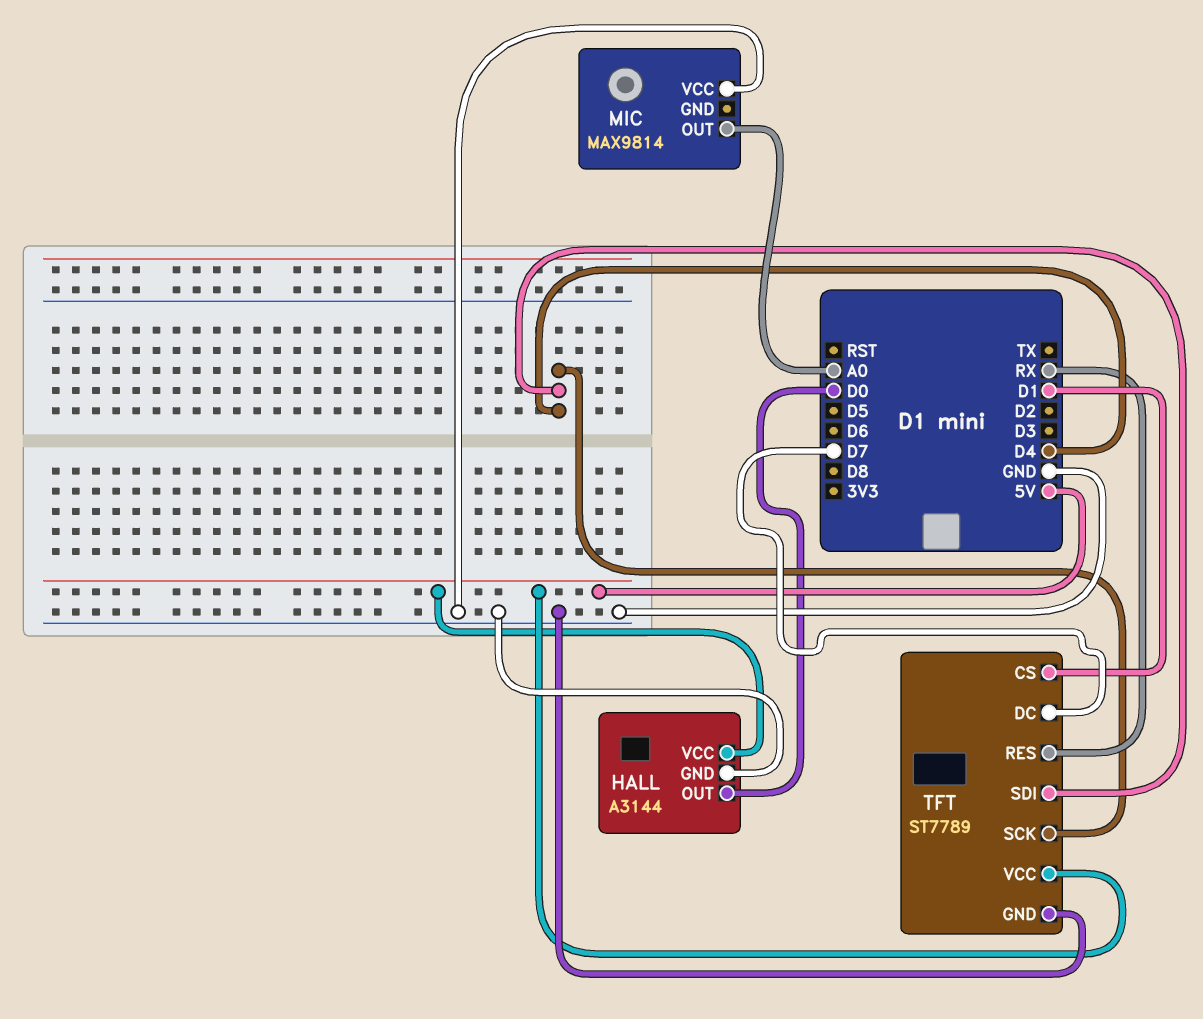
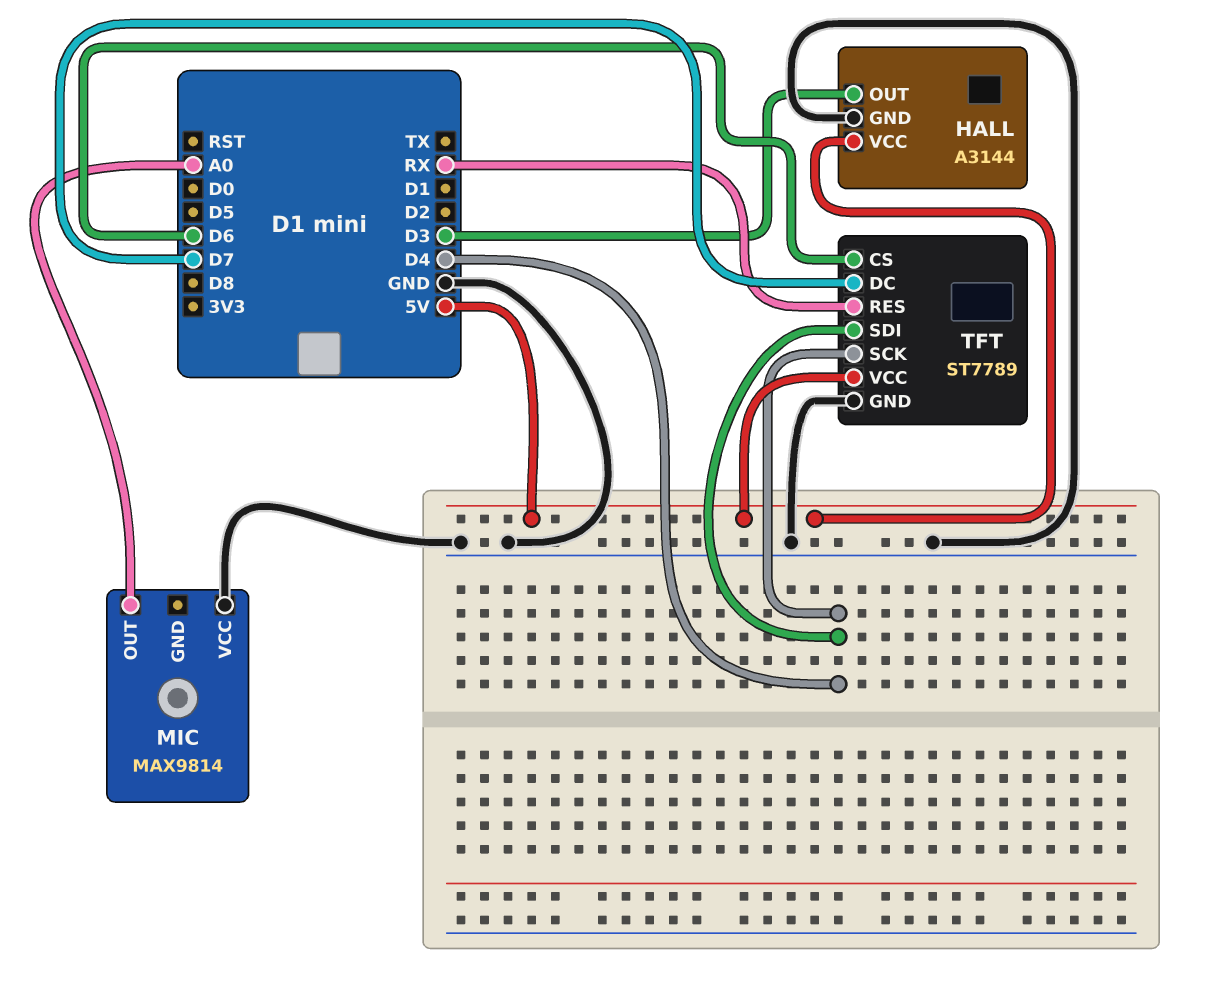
HALL pin OUT: D0 -> D3
TFT pin CS: D1 -> D6

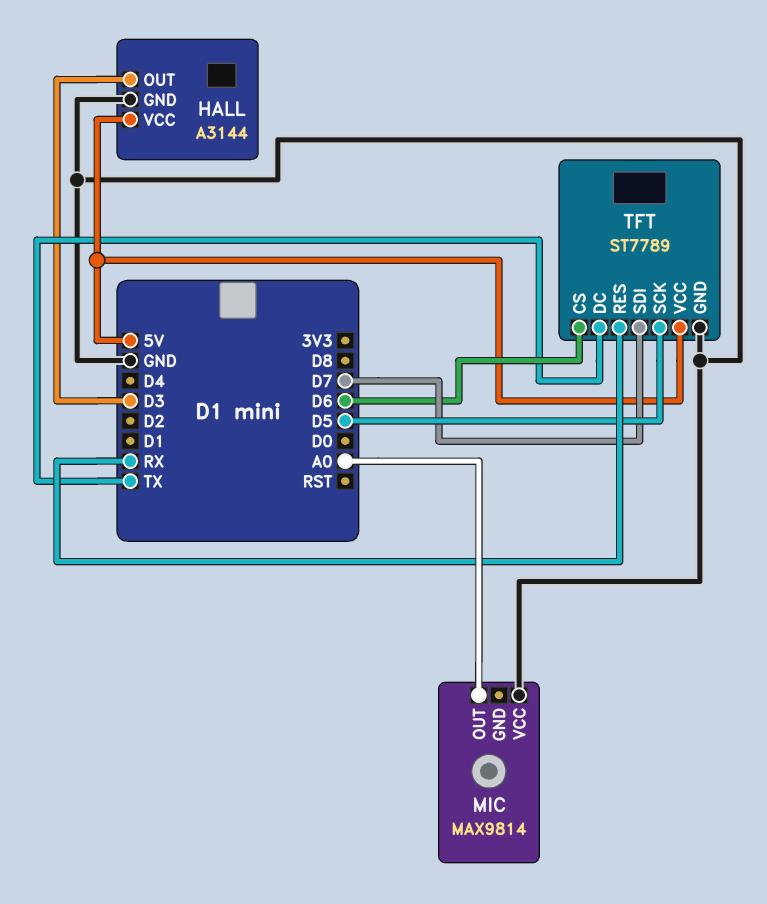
TFT pin DC: D7 -> TX
TFT pin SCK: D4 -> D5
TFT pin SDI: D4 -> D7

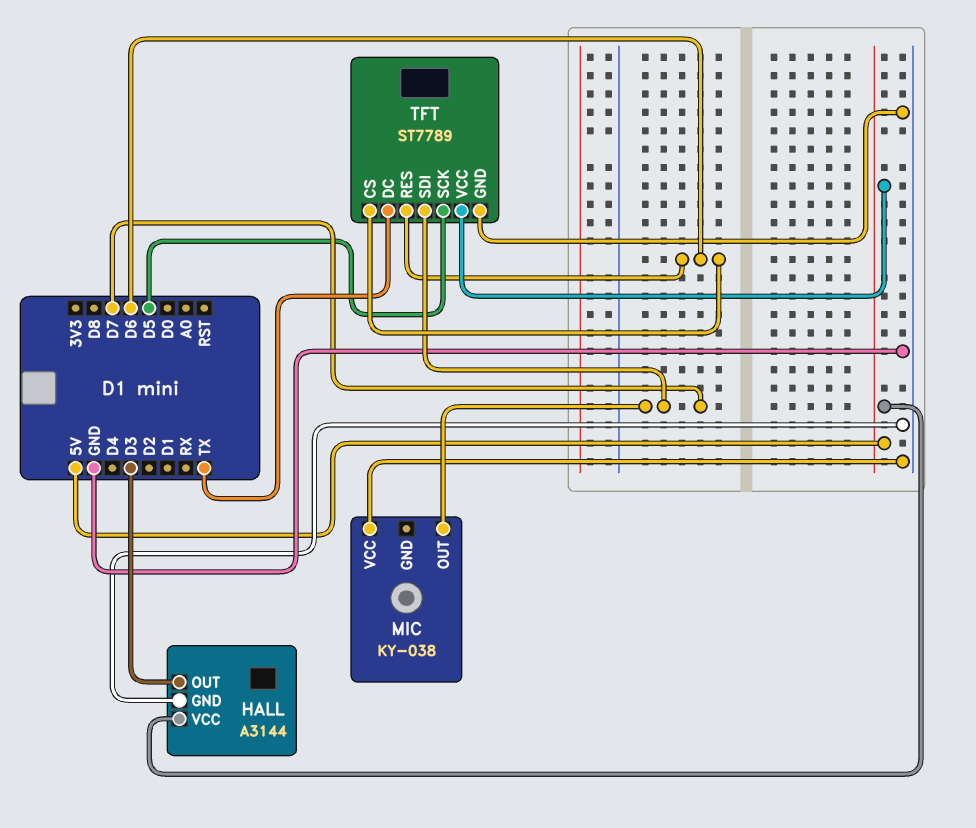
MIC: MAX9814 -> KY-038
MIC pin OUT: A0 -> D7
TFT pin RES: RX -> D6

